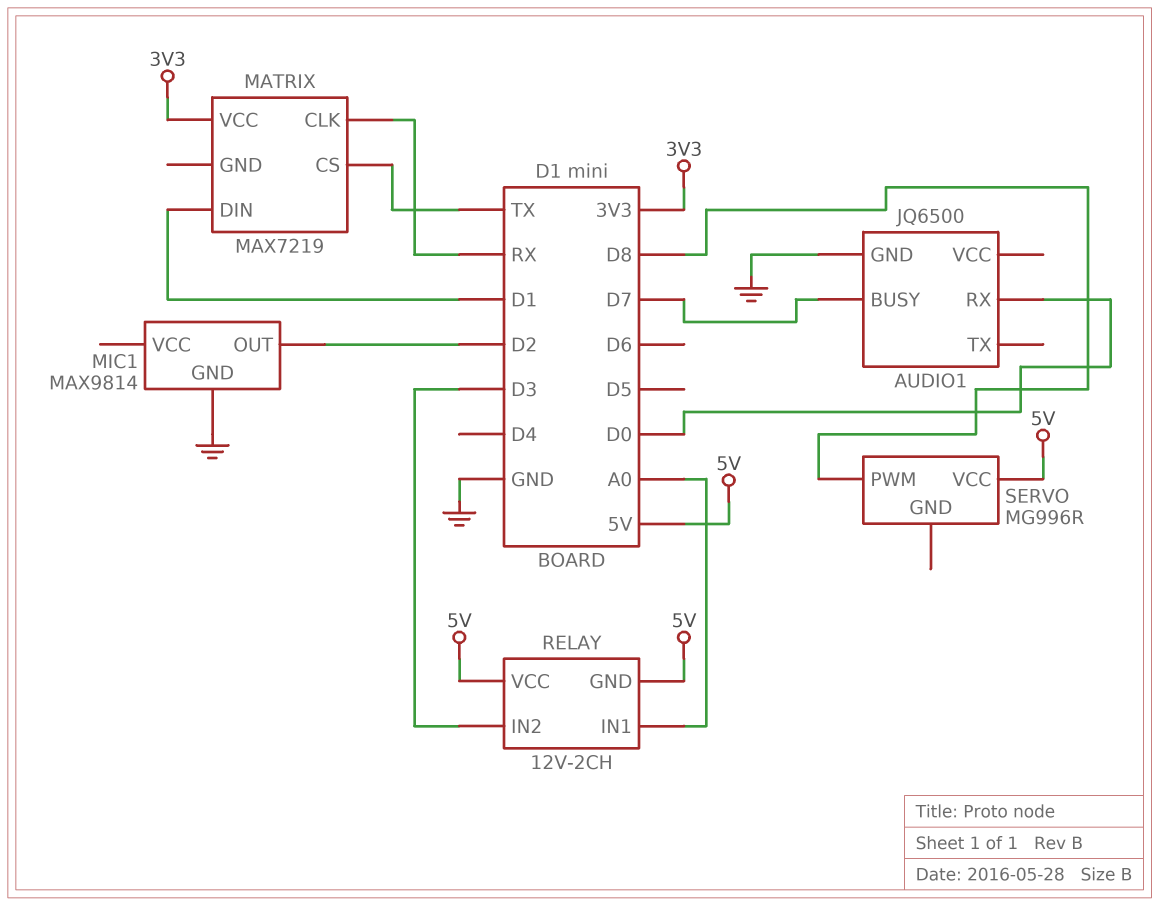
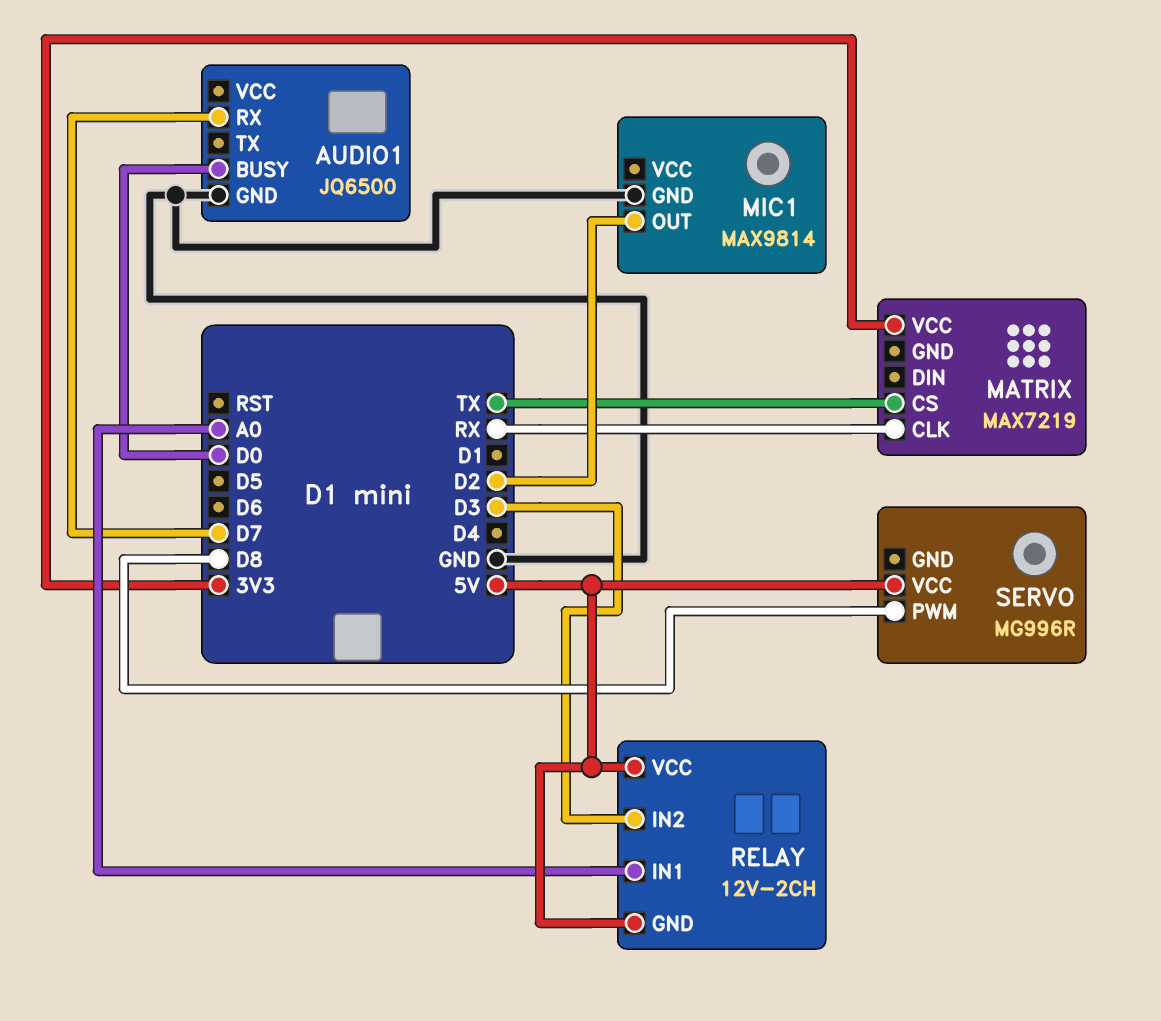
AUDIO1 pin BUSY: D7 -> D0
AUDIO1 pin RX: D0 -> D7
MATRIX pin DIN: D1 -> none

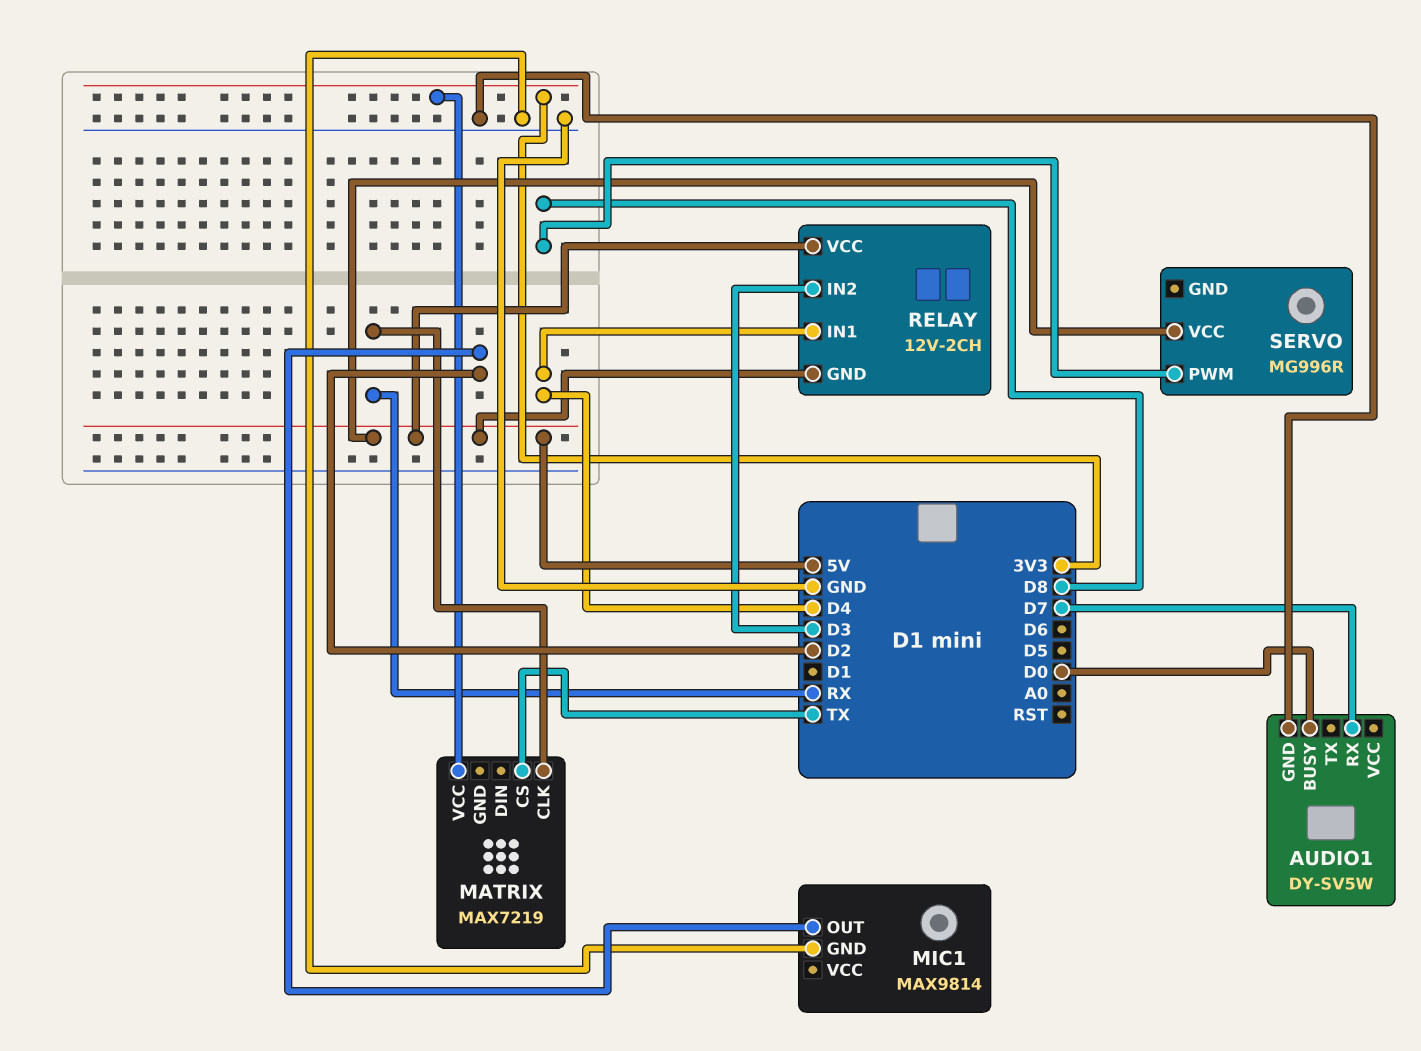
AUDIO1: JQ6500 -> DY-SV5W
RELAY pin IN1: A0 -> D4

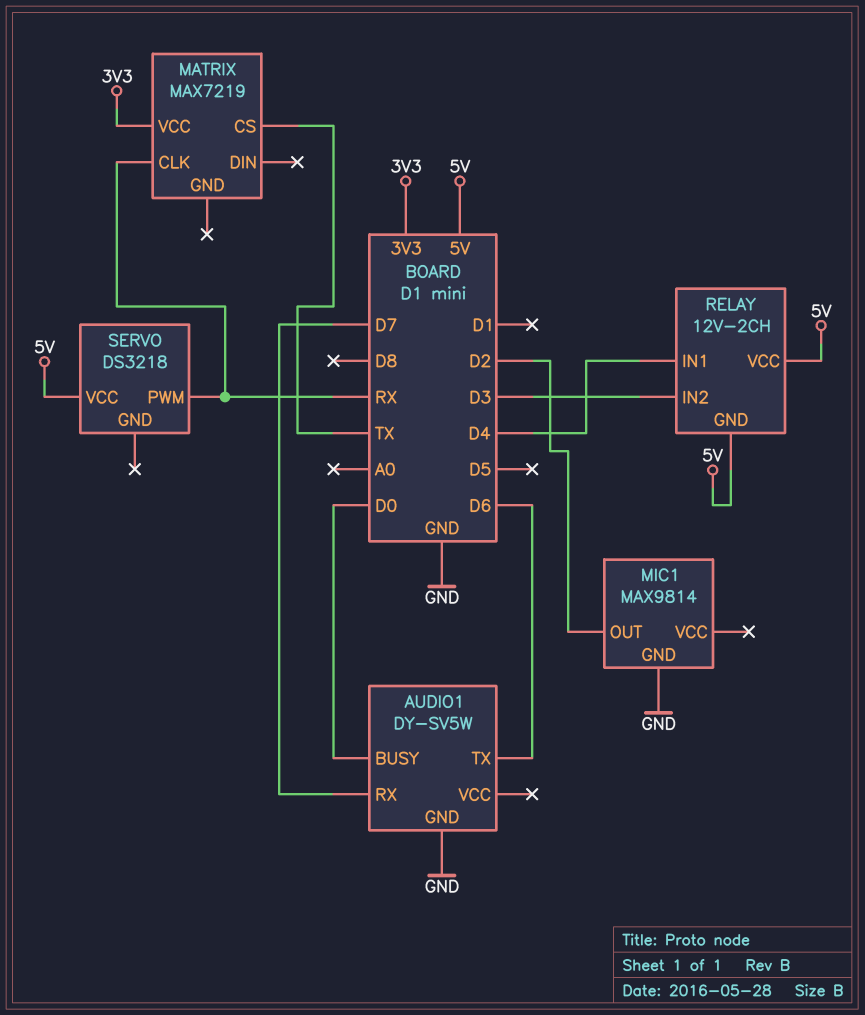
AUDIO1 pin TX: none -> D6
SERVO: MG996R -> DS3218
SERVO pin PWM: D8 -> RX

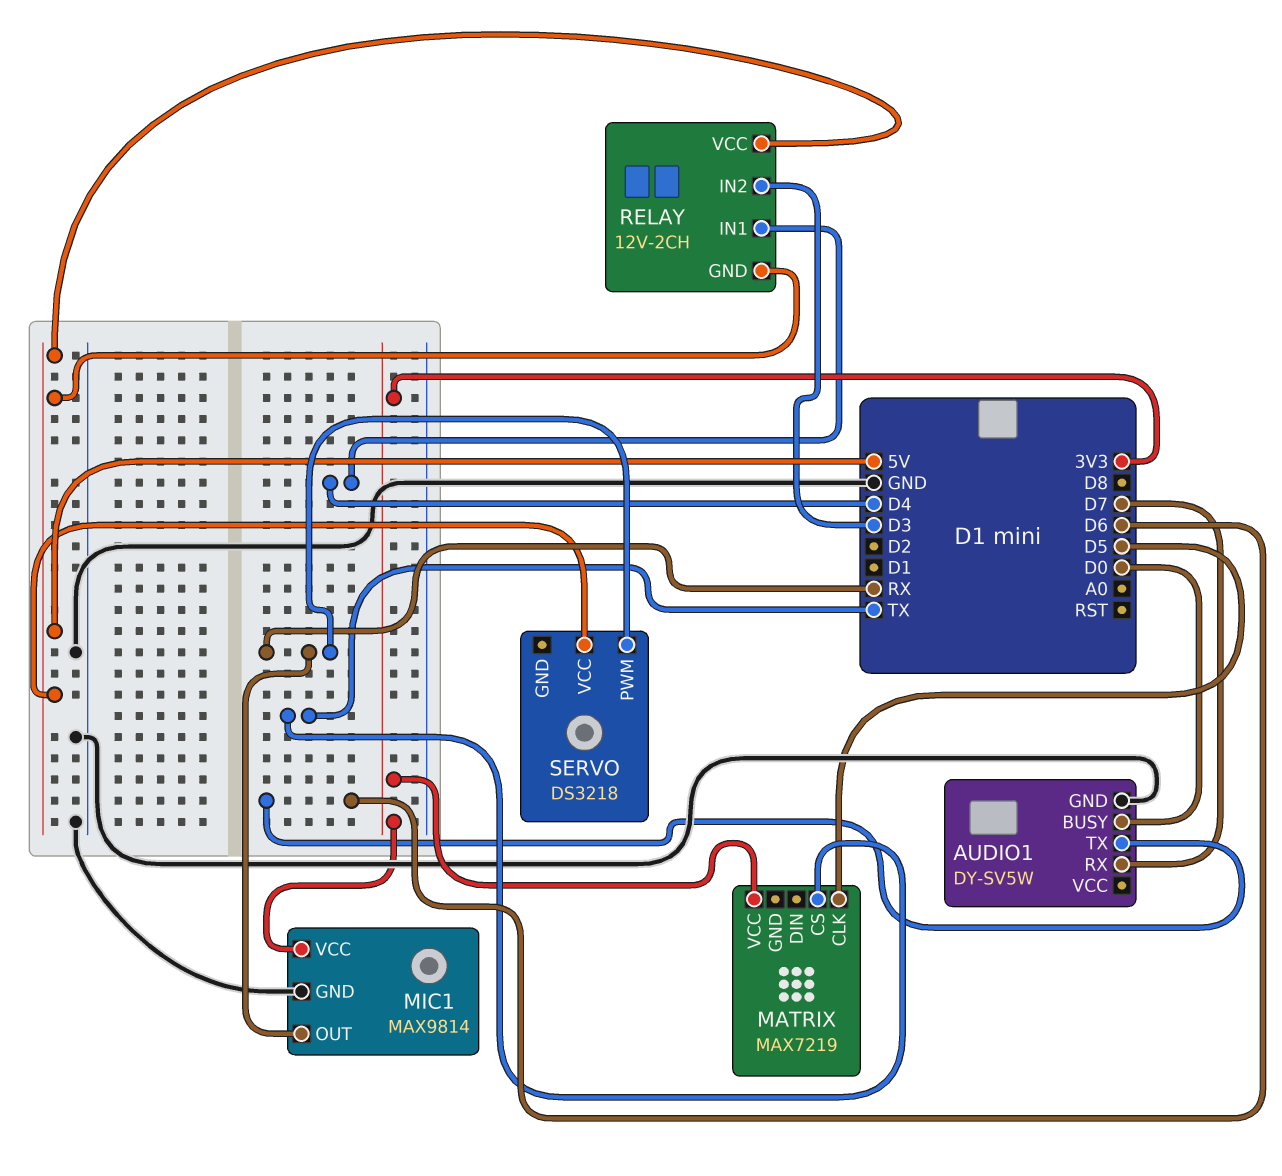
MATRIX pin CLK: RX -> D5
MIC1 pin OUT: D2 -> RX
MIC1 pin VCC: none -> 3V3

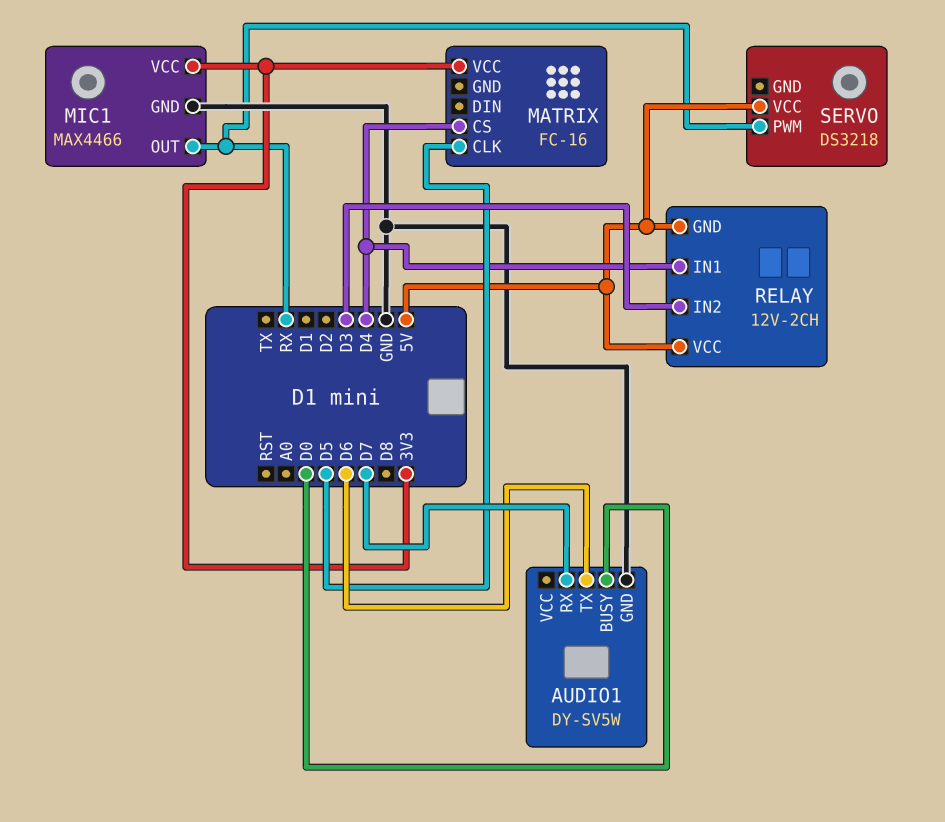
MATRIX: MAX7219 -> FC-16
MATRIX pin CS: TX -> D4
MIC1: MAX9814 -> MAX4466

